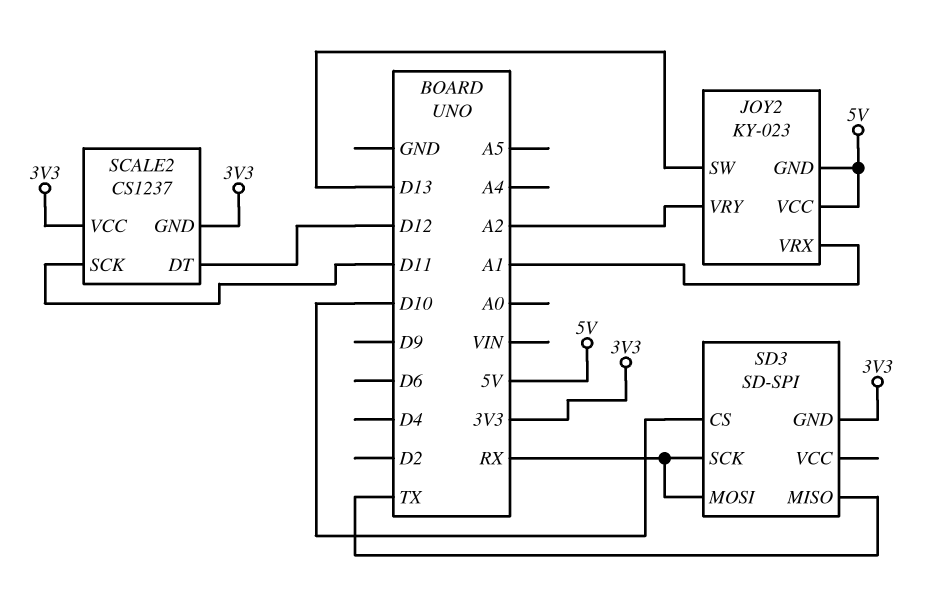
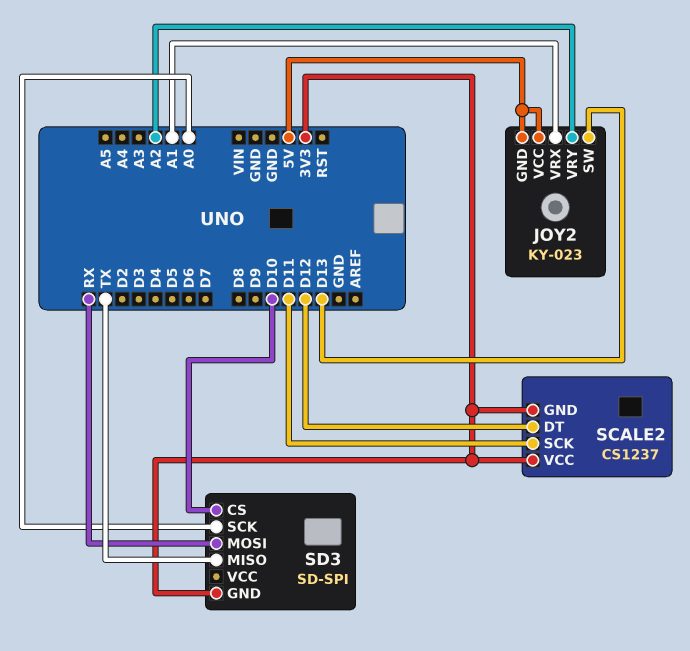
SD3 pin SCK: RX -> A0

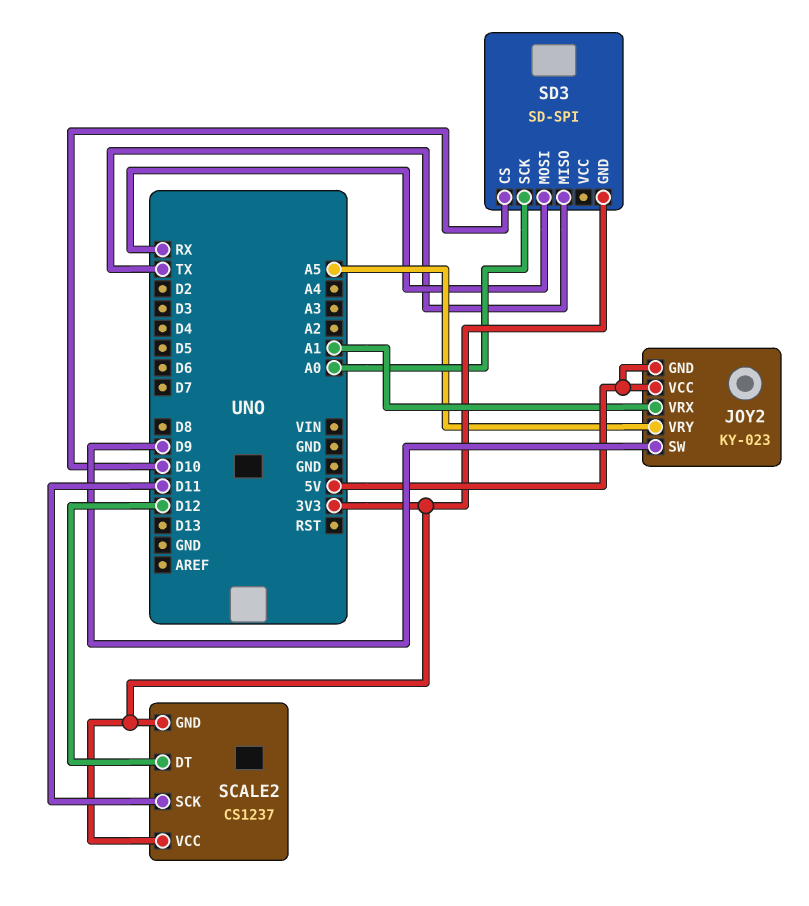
JOY2 pin SW: D13 -> D9
JOY2 pin VRY: A2 -> A5

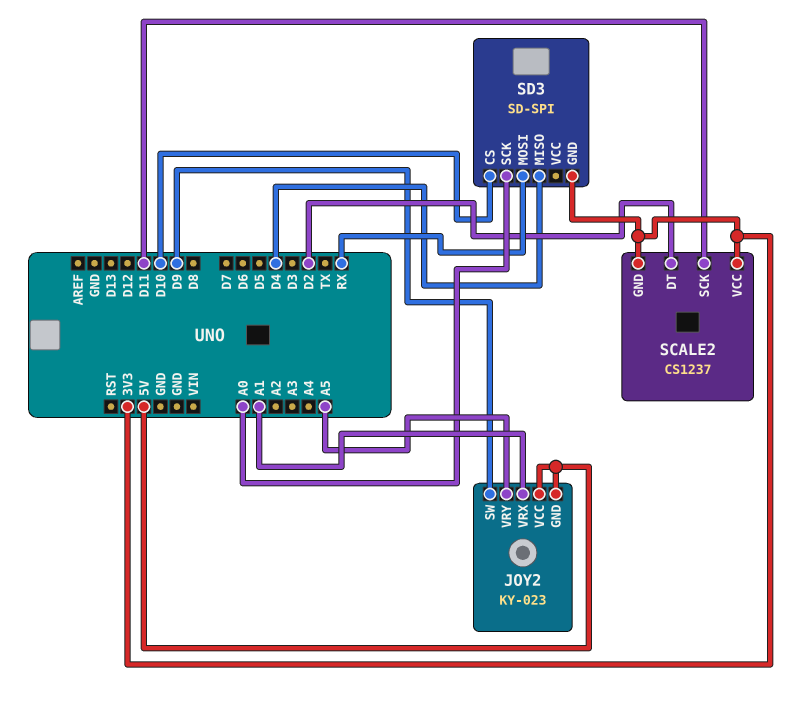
SCALE2 pin DT: D12 -> D2
SD3 pin MISO: TX -> D4

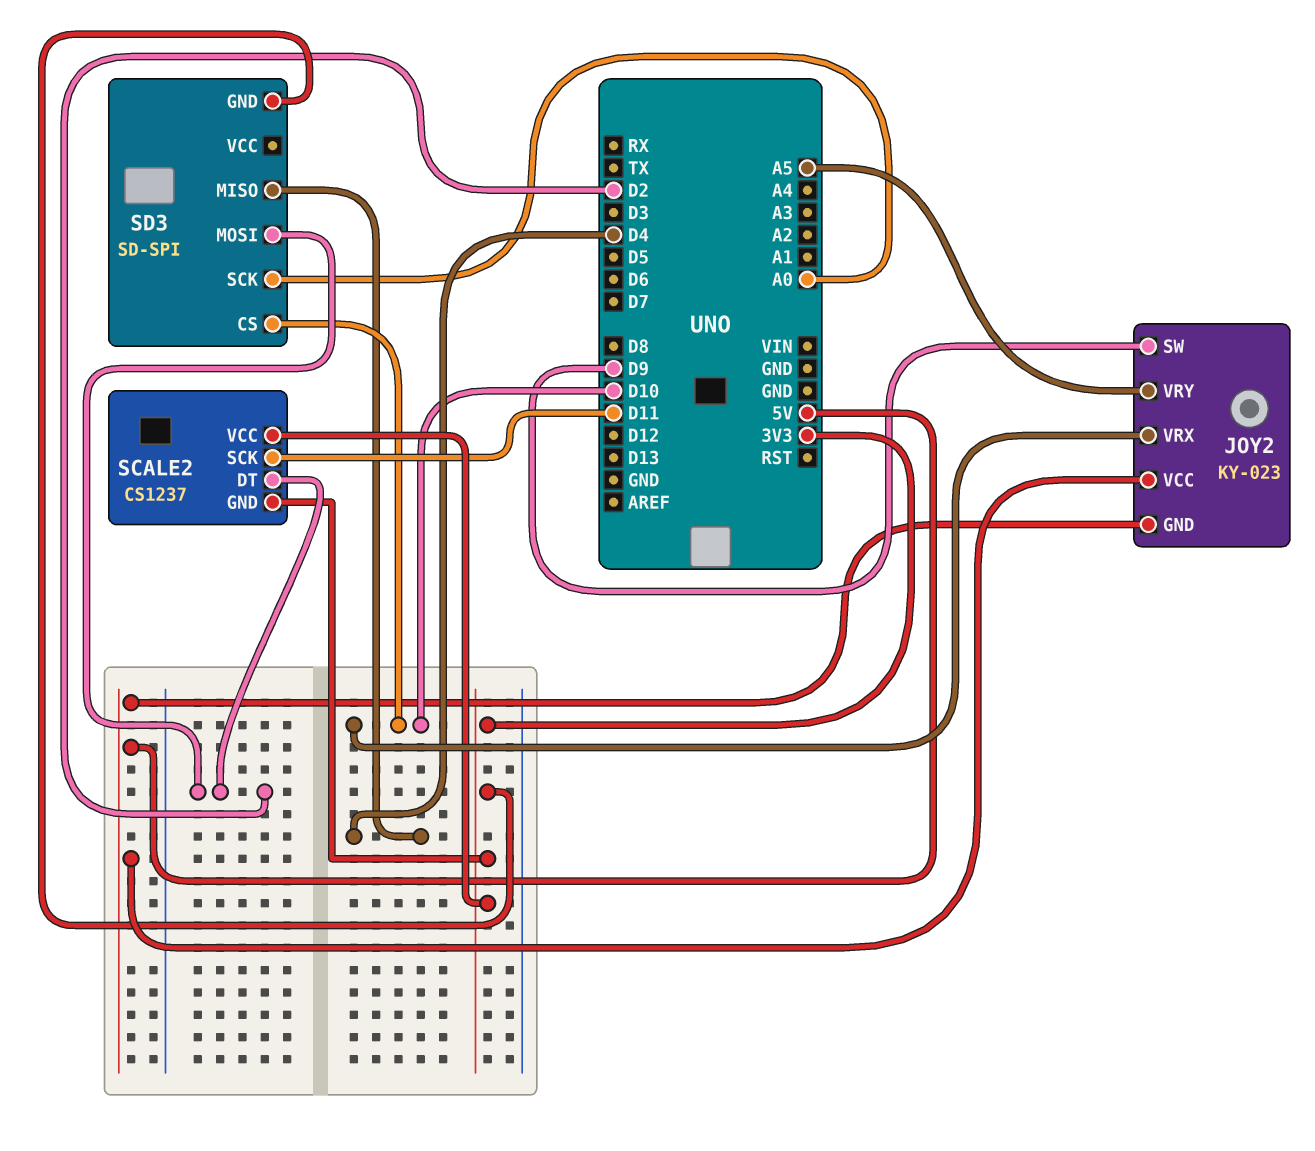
JOY2 pin VRX: A1 -> D10
SD3 pin MOSI: RX -> D2

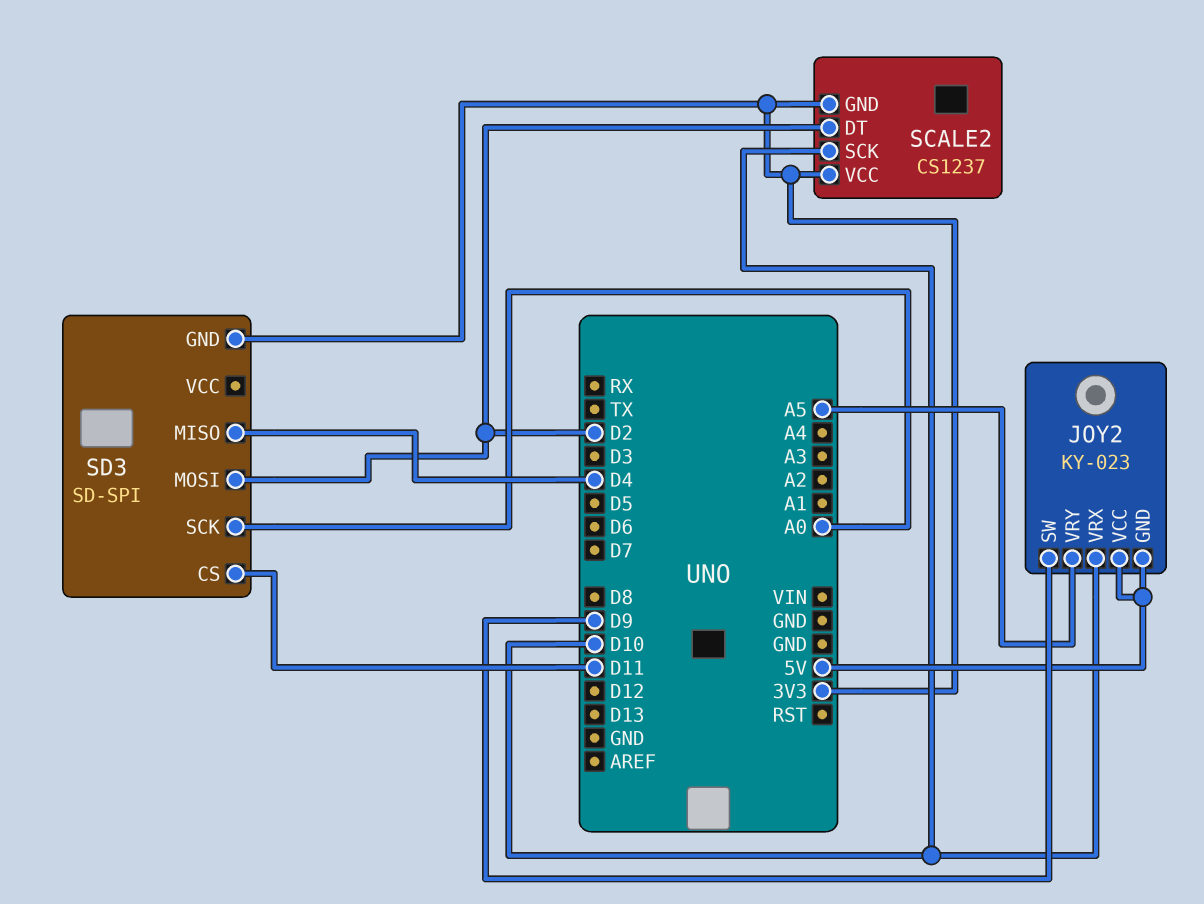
SCALE2 pin SCK: D11 -> D10
SD3 pin CS: D10 -> D11

